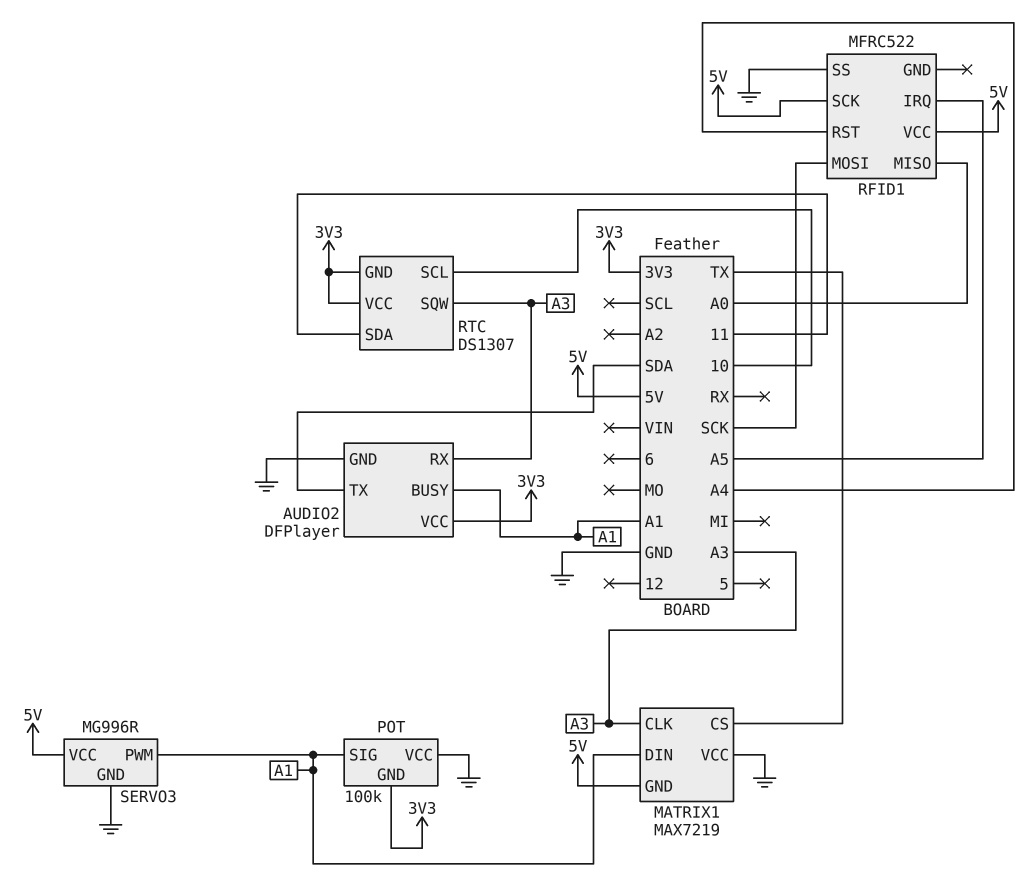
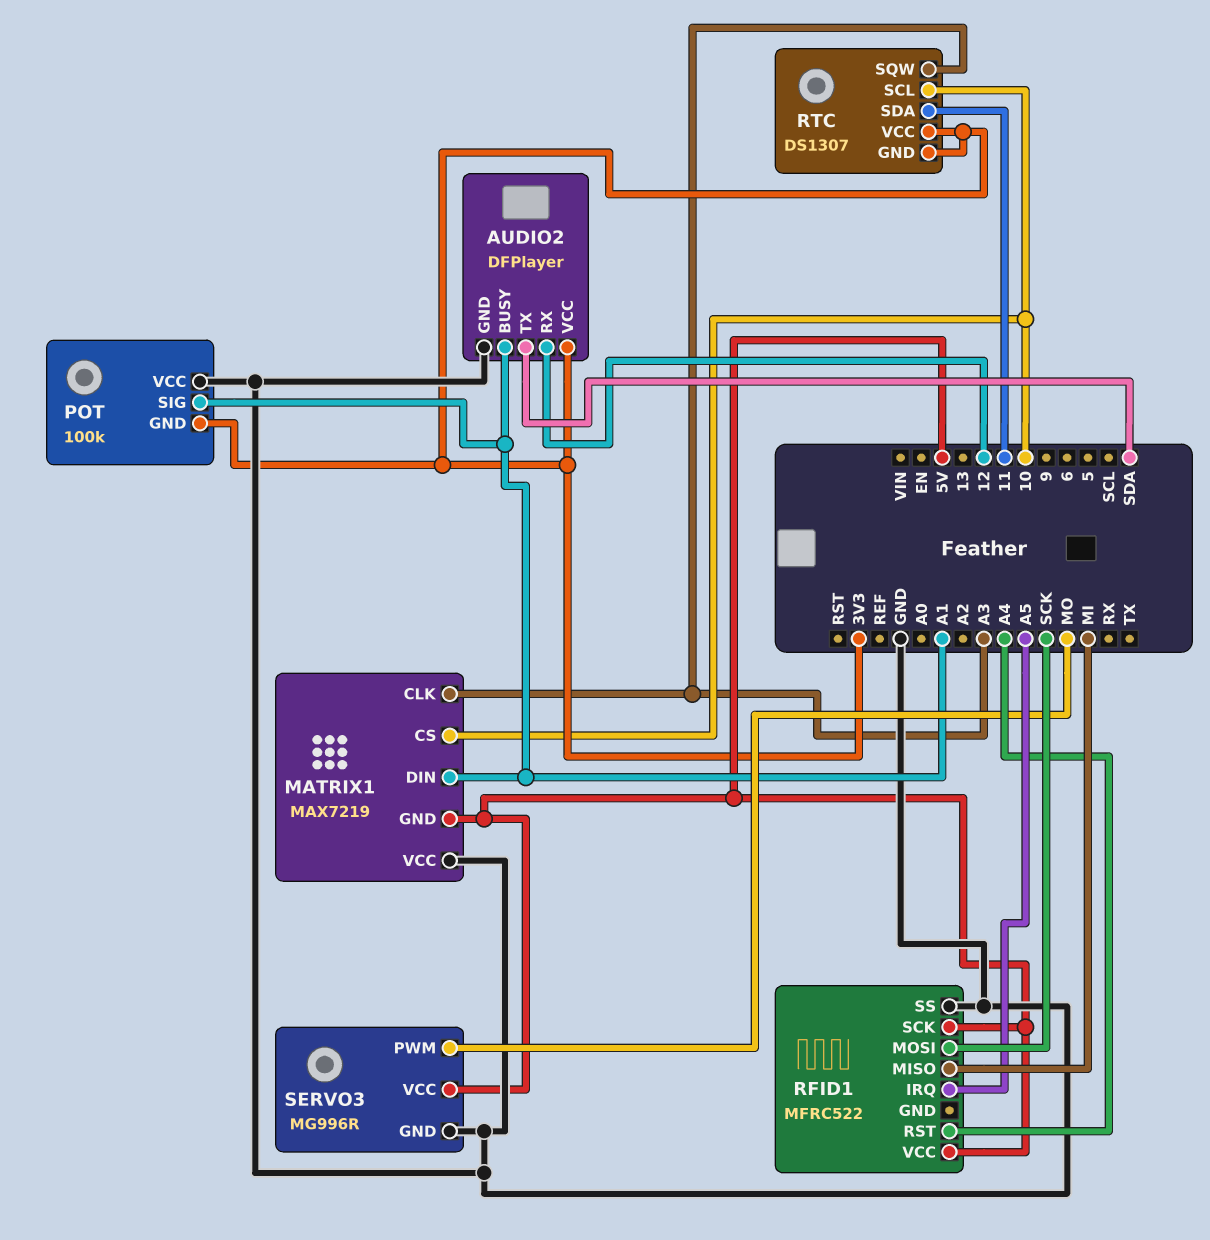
AUDIO2 pin RX: A3 -> 12
MATRIX1 pin CS: TX -> 10
RFID1 pin MISO: A0 -> MI
SERVO3 pin PWM: A1 -> MO

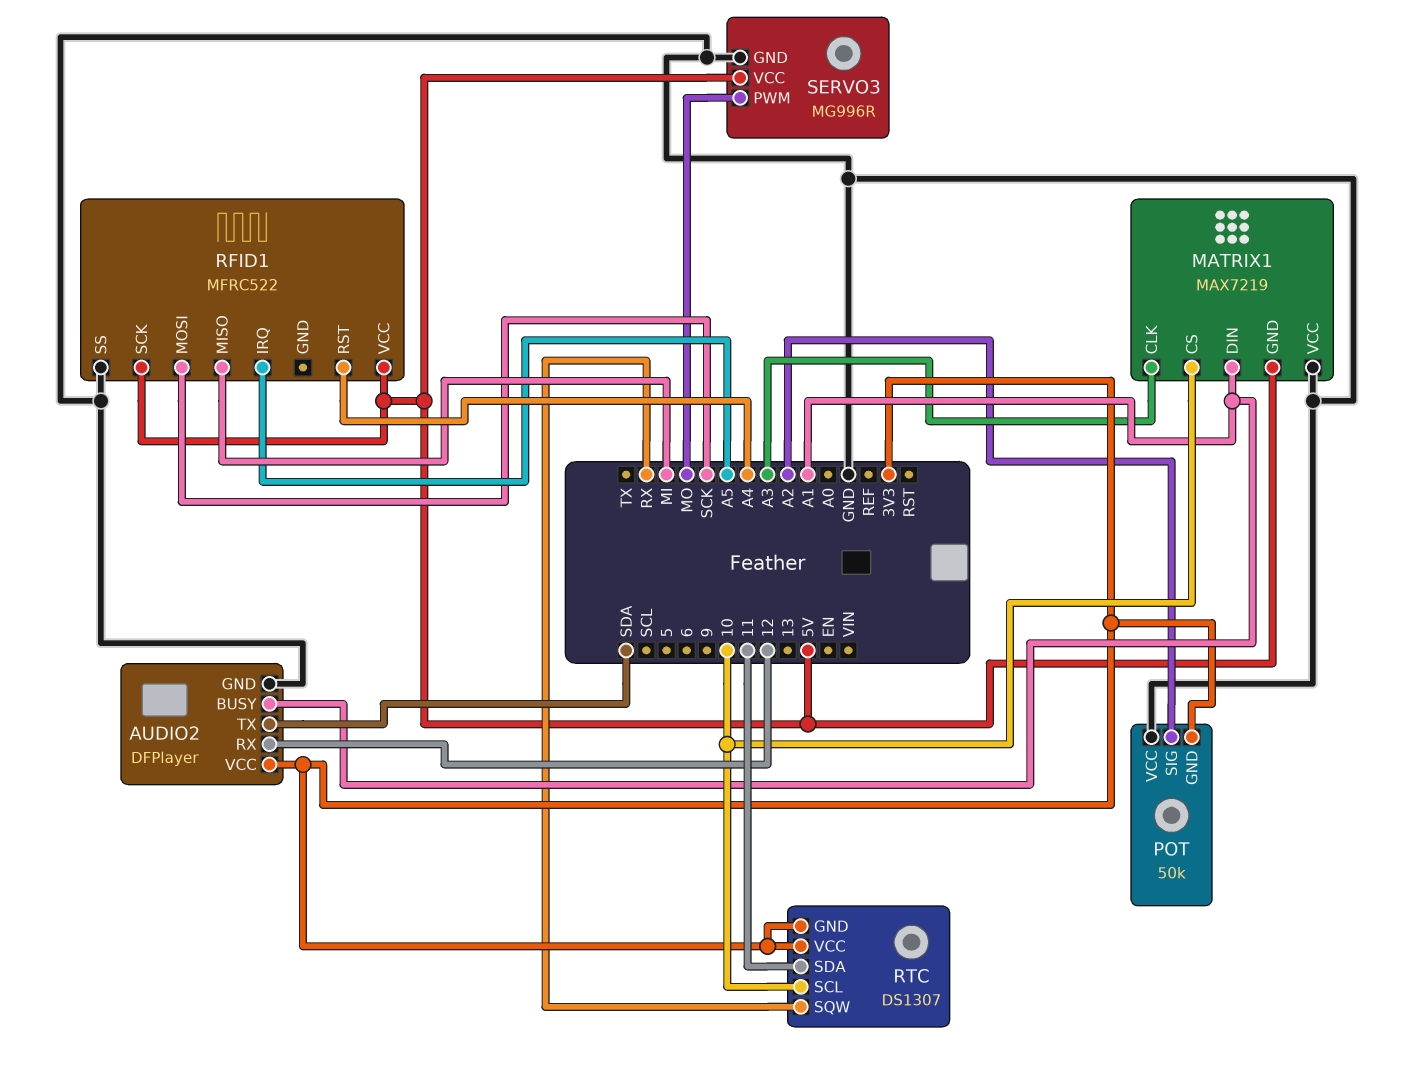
POT: 100k -> 50k
POT pin SIG: A1 -> A2
RTC pin SQW: A3 -> RX

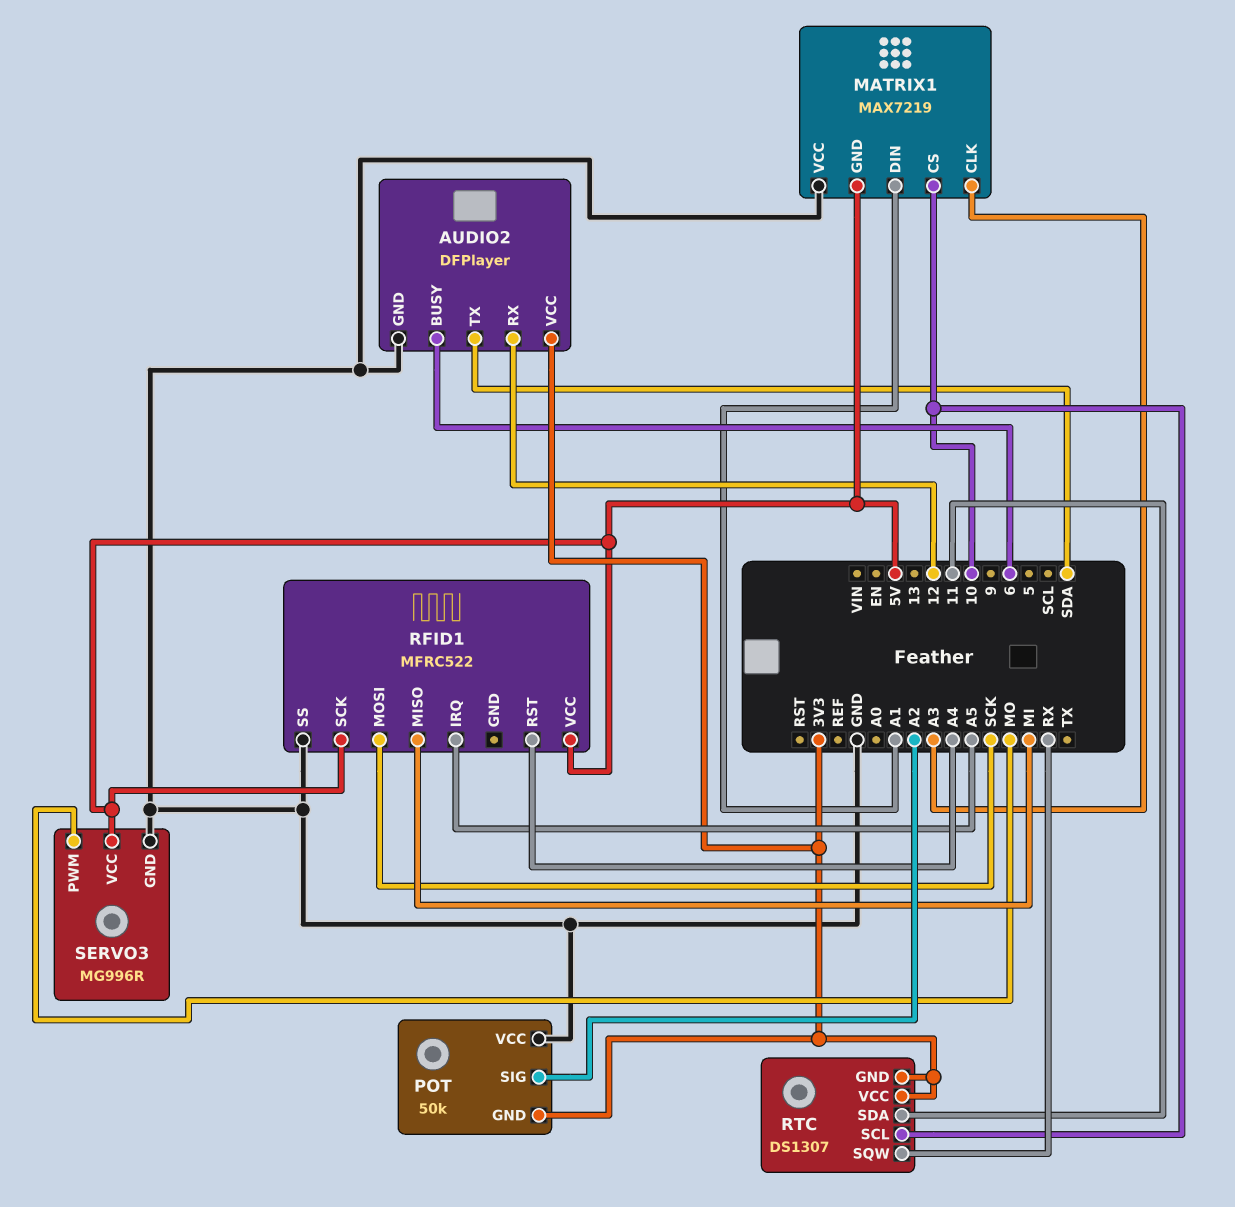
AUDIO2 pin BUSY: A1 -> 6

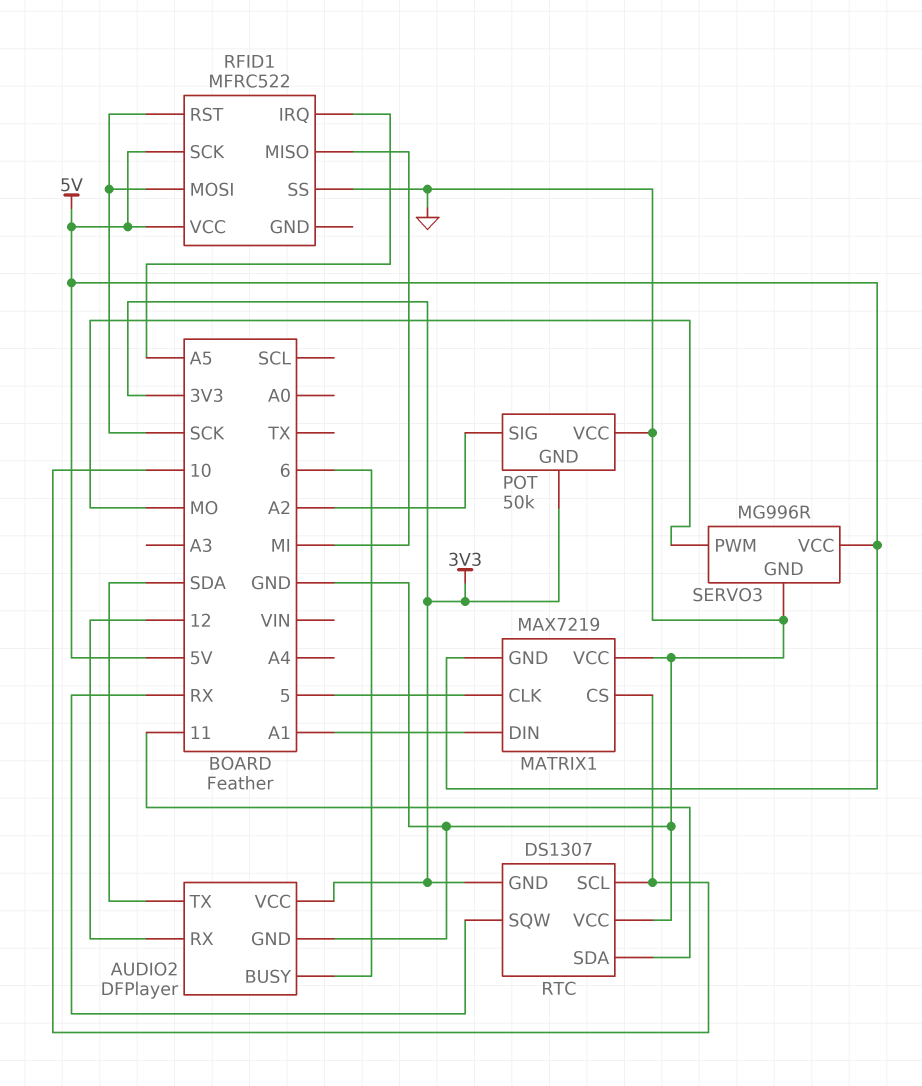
MATRIX1 pin CLK: A3 -> 5
RFID1 pin RST: A4 -> SCK
RTC pin VCC: 3V3 -> GND

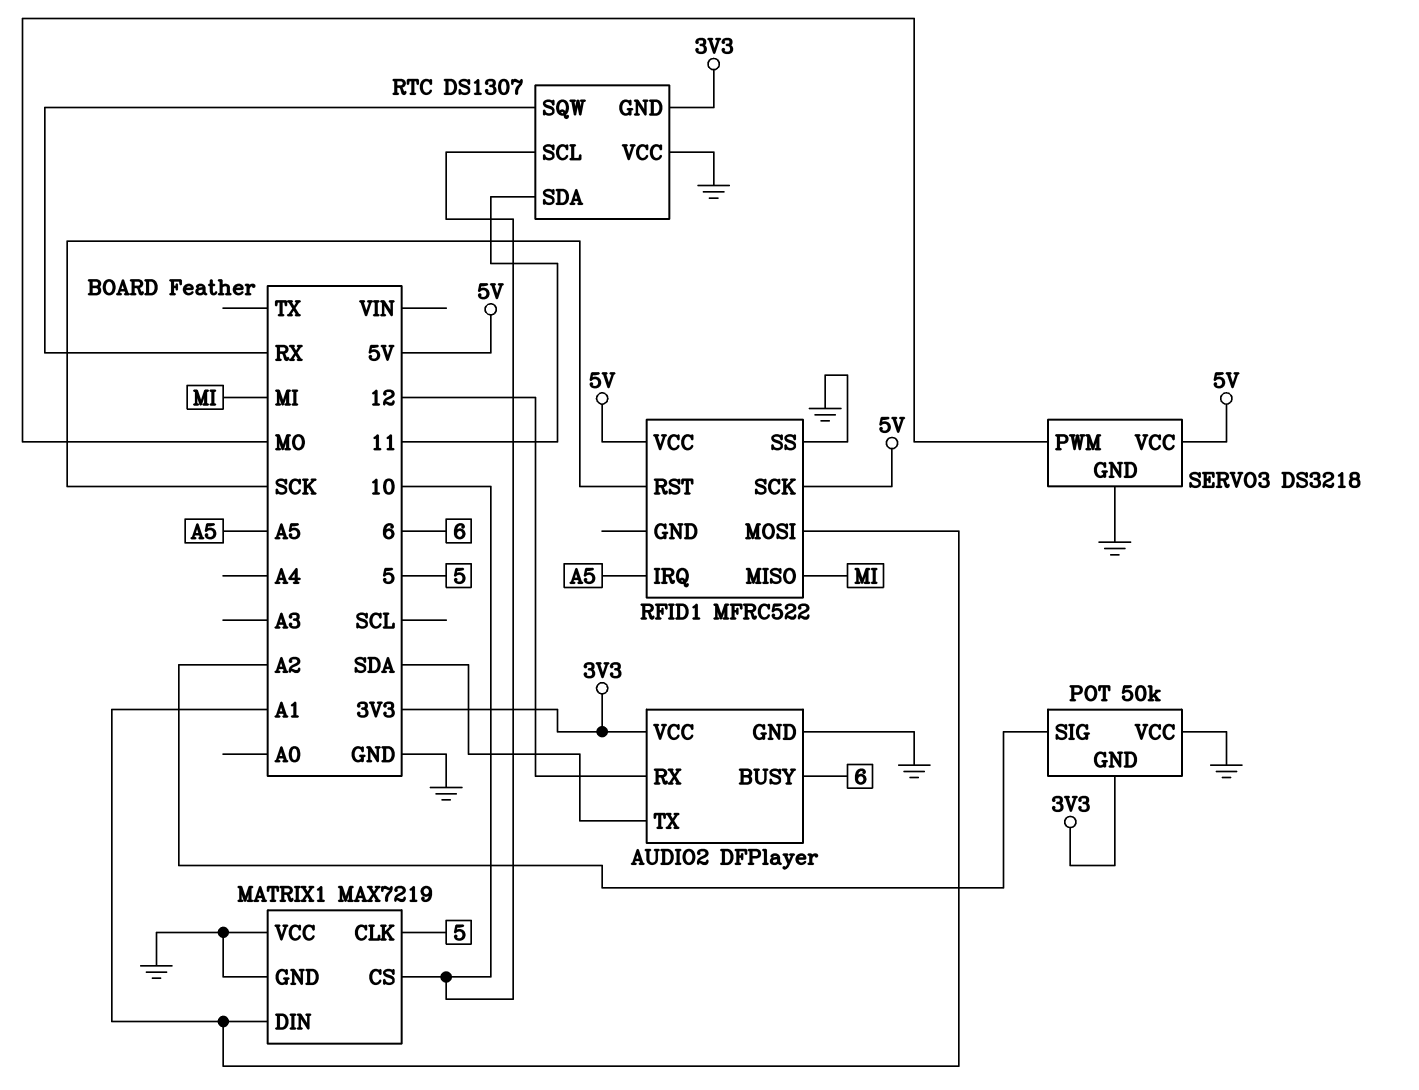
MATRIX1 pin GND: 5V -> GND
RFID1 pin MOSI: SCK -> A1
SERVO3: MG996R -> DS3218

